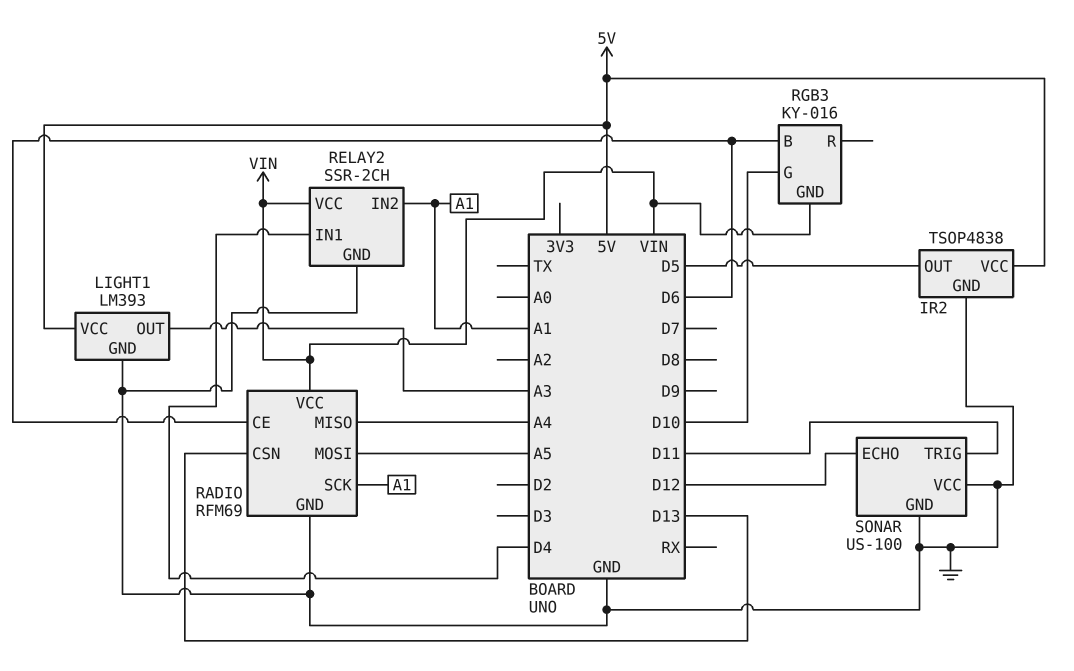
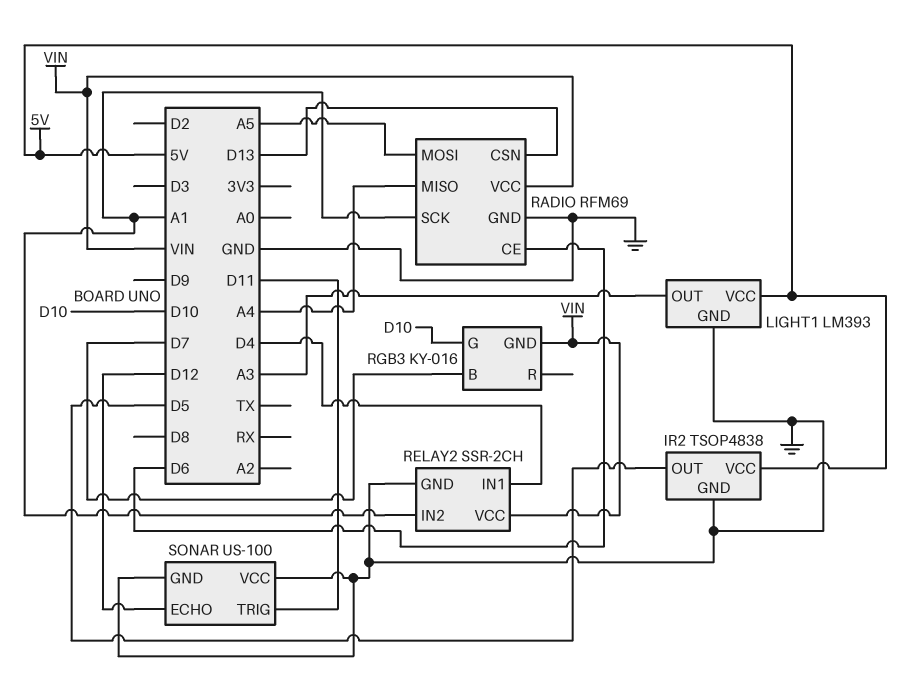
RGB3 pin B: D6 -> D7

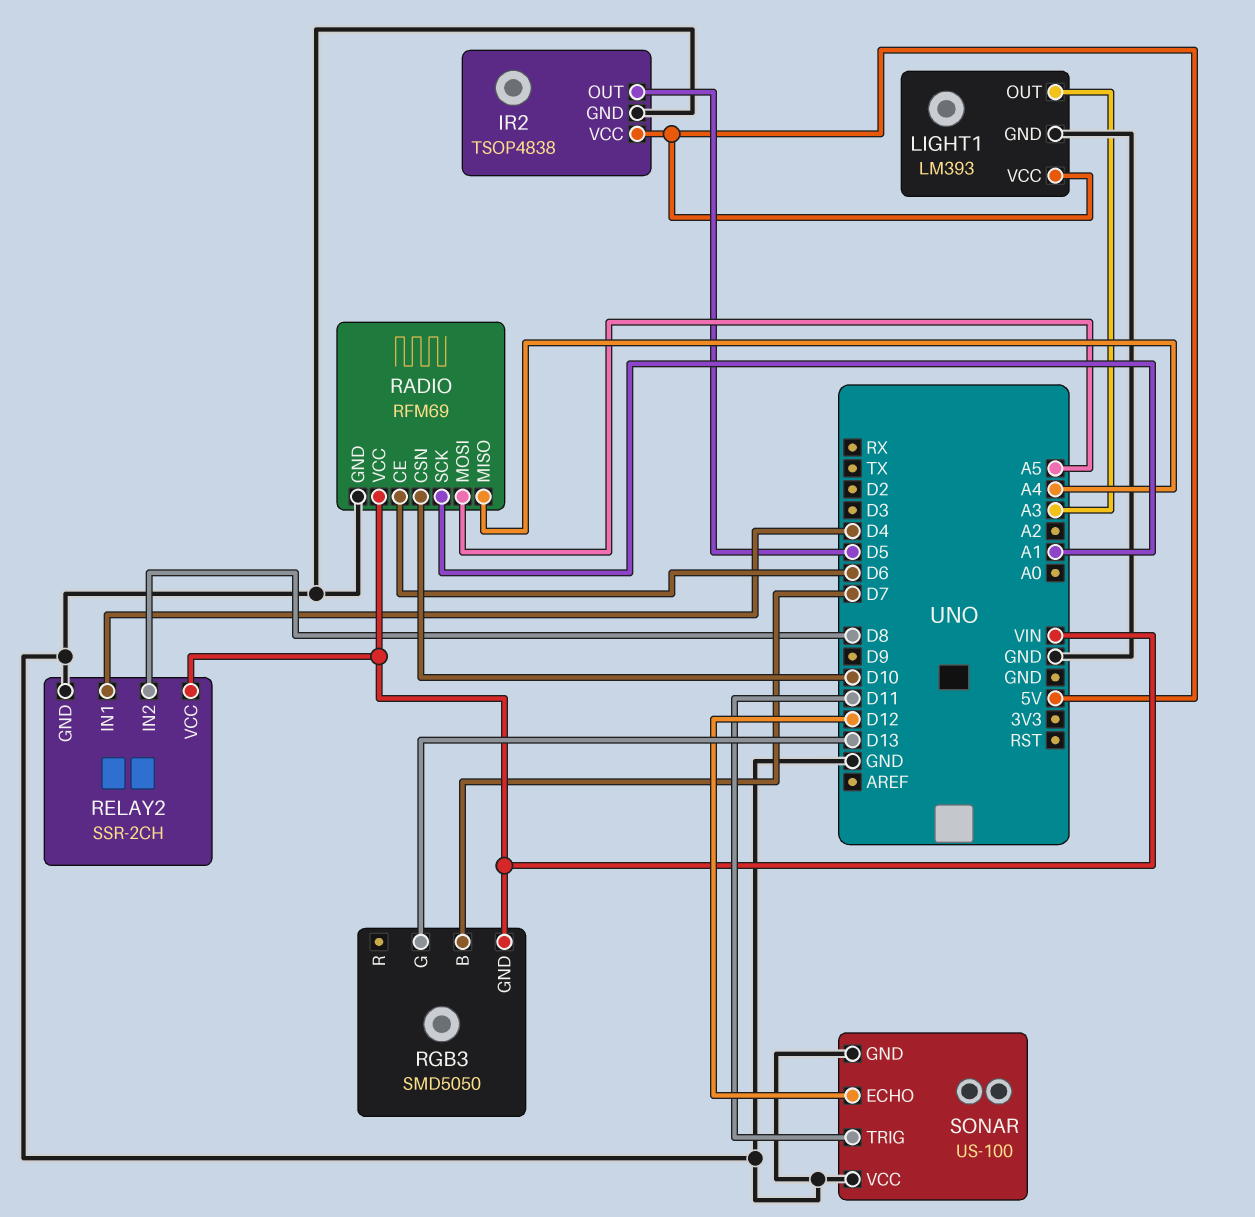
RADIO pin CSN: D13 -> D10
RELAY2 pin IN2: A1 -> D8
RGB3: KY-016 -> SMD5050
RGB3 pin G: D10 -> D13

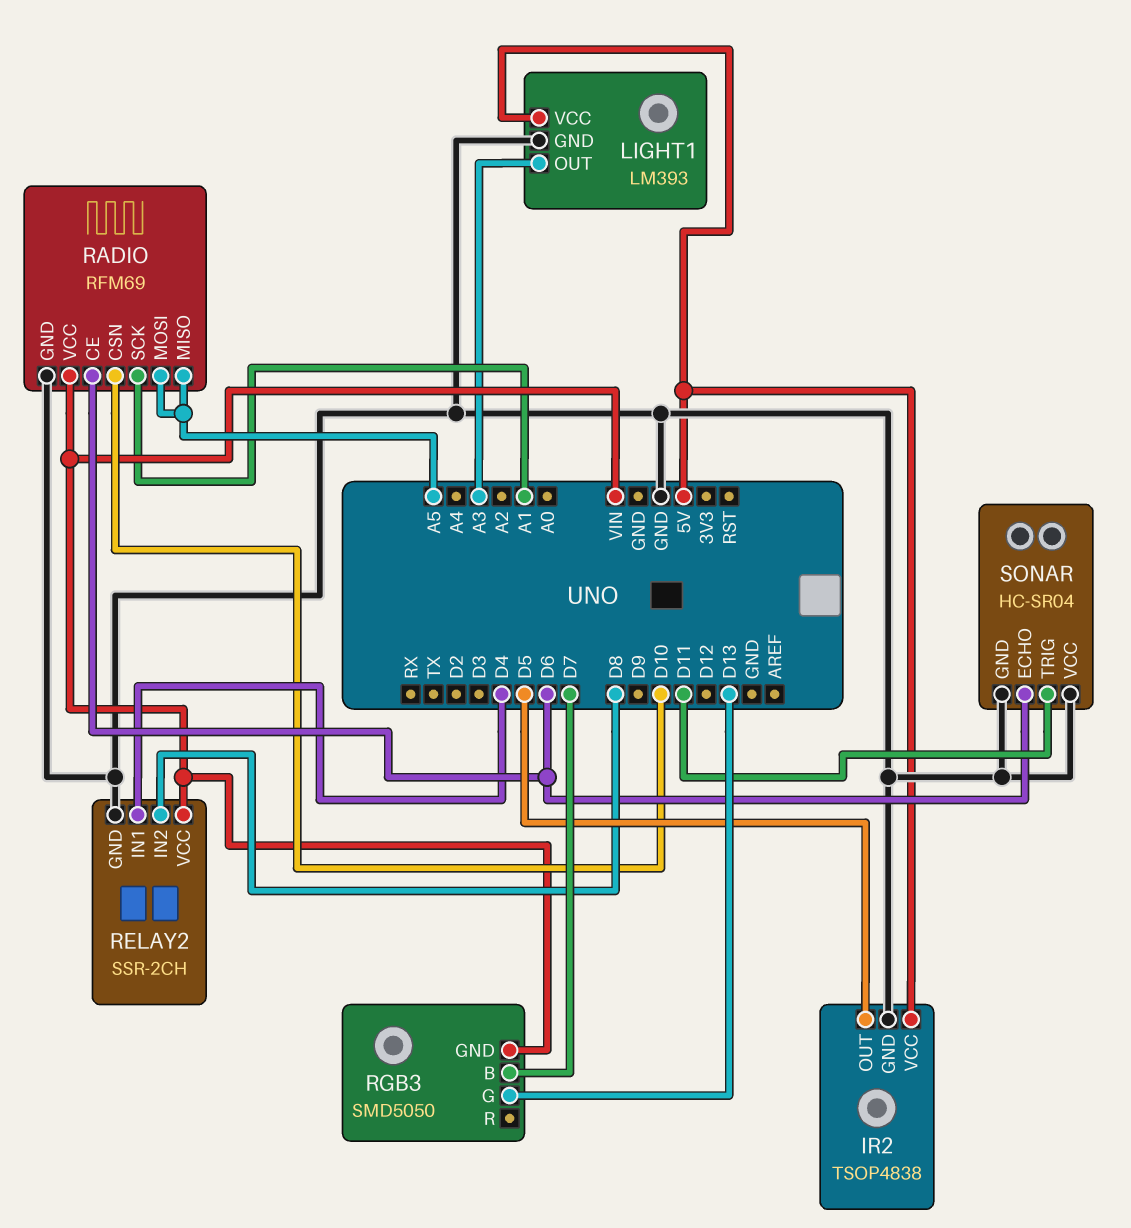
RADIO pin MISO: A4 -> A5
SONAR: US-100 -> HC-SR04
SONAR pin ECHO: D12 -> D6

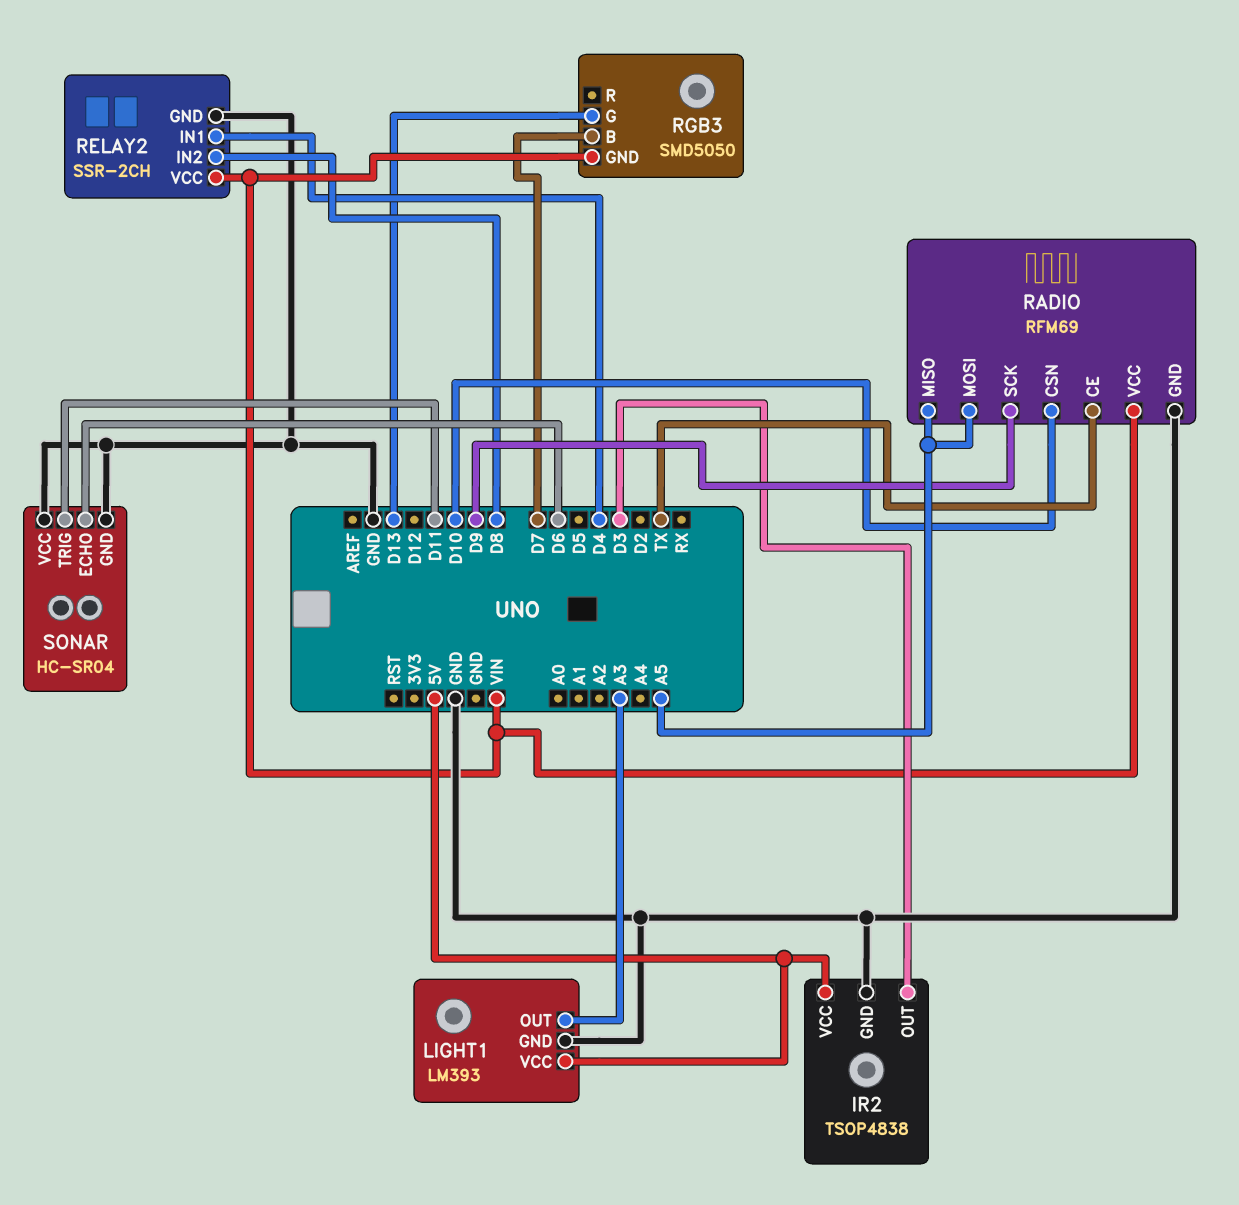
IR2 pin OUT: D5 -> D3
RADIO pin CE: D6 -> TX
RADIO pin SCK: A1 -> D9

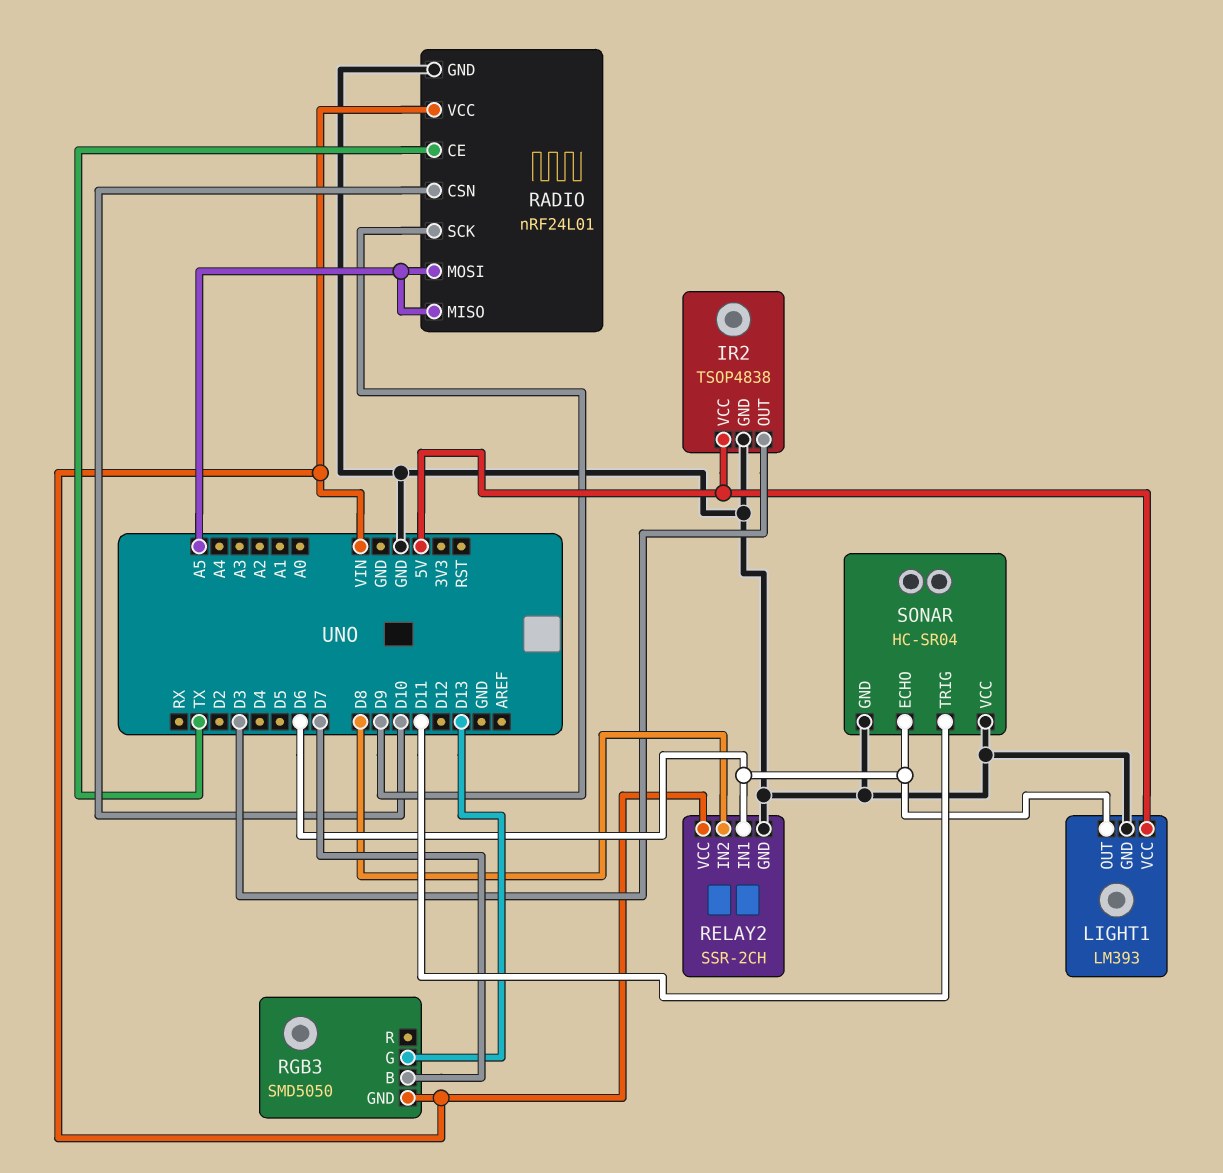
LIGHT1 pin OUT: A3 -> D6
RADIO: RFM69 -> nRF24L01
RELAY2 pin IN1: D4 -> D6

